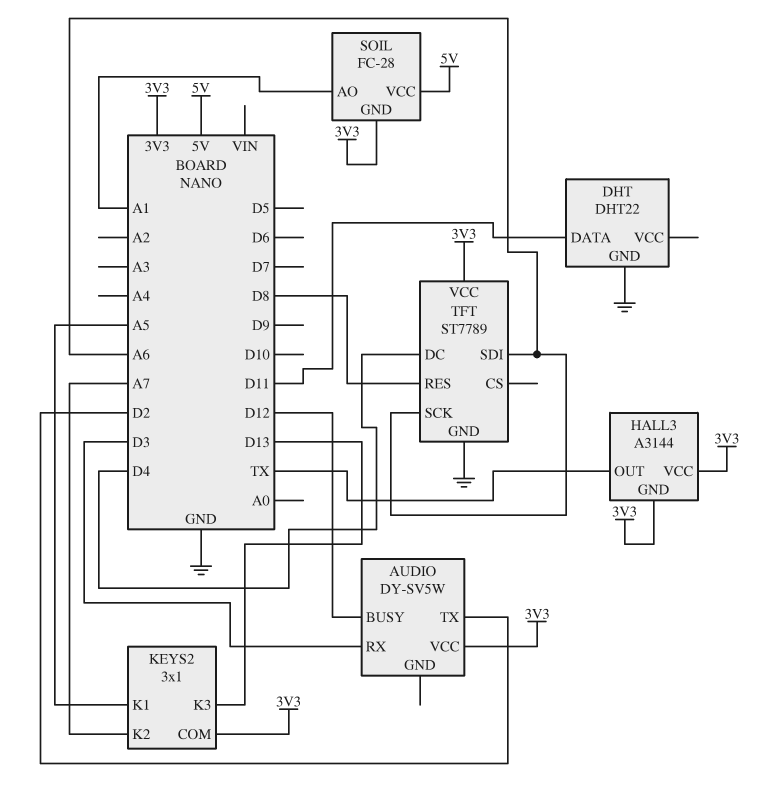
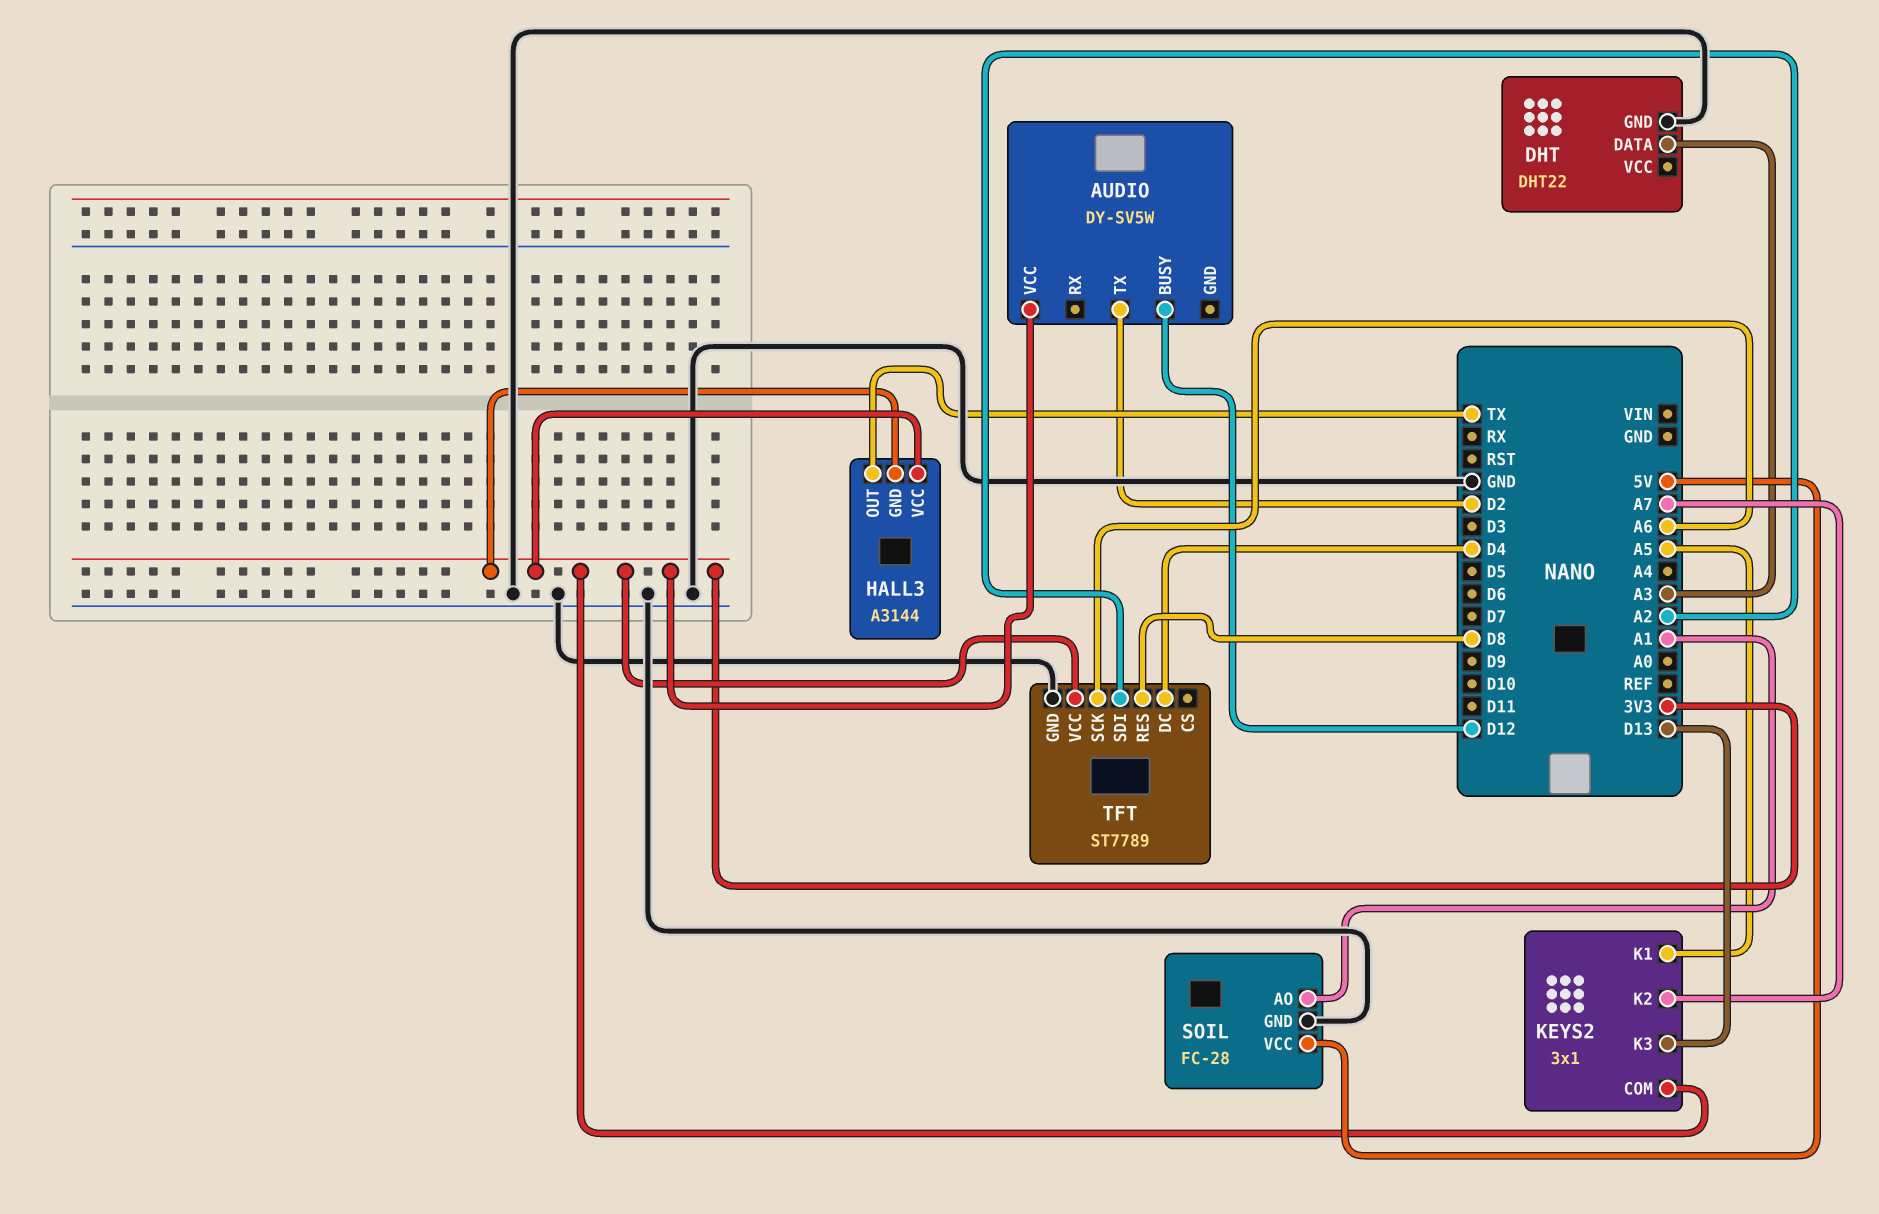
AUDIO pin RX: D3 -> none
DHT pin DATA: D11 -> A3
SOIL pin GND: 3V3 -> GND
TFT pin SDI: A6 -> A2

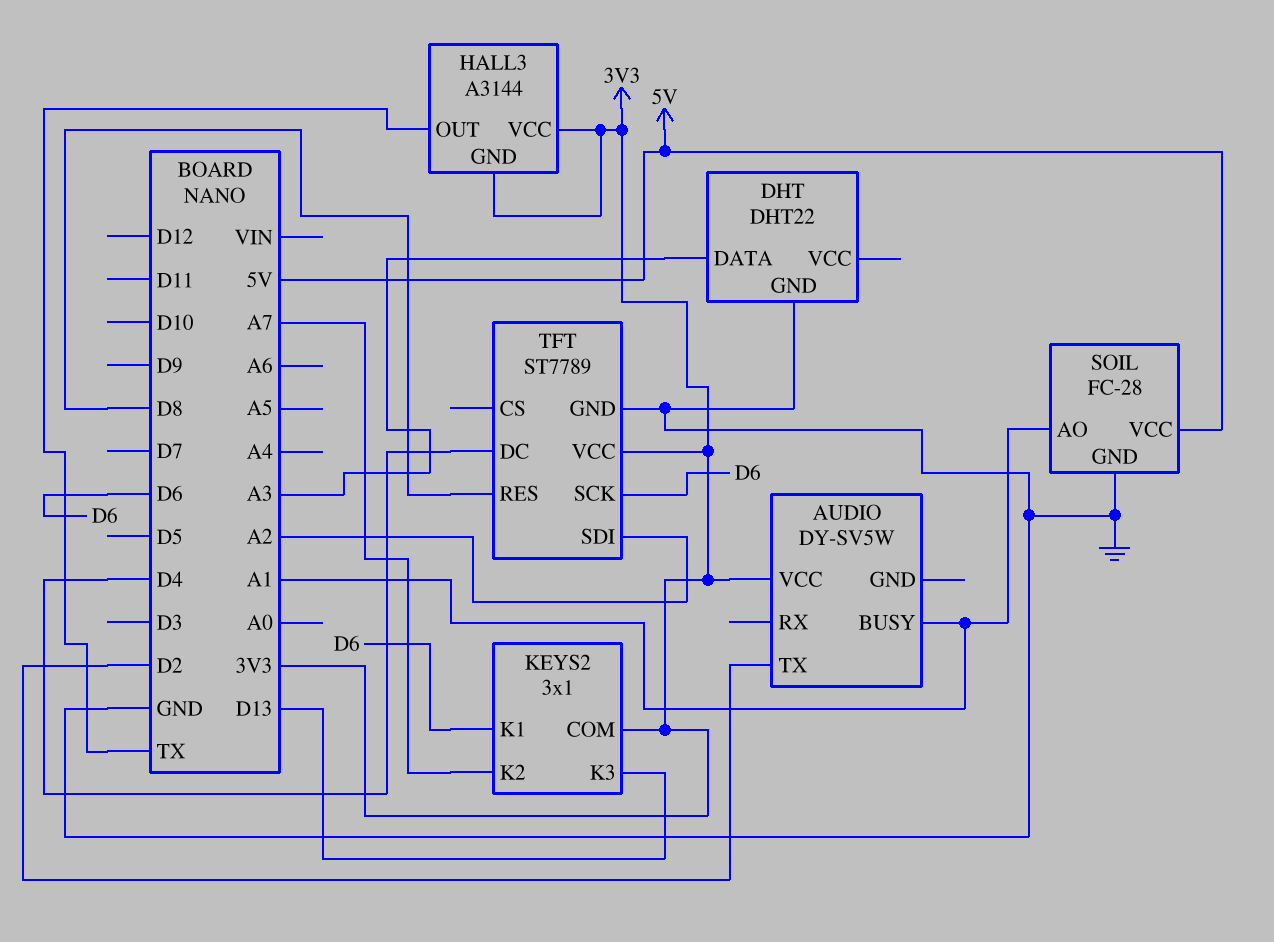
AUDIO pin BUSY: D12 -> A1
KEYS2 pin K1: A5 -> D6
TFT pin SCK: A6 -> D6

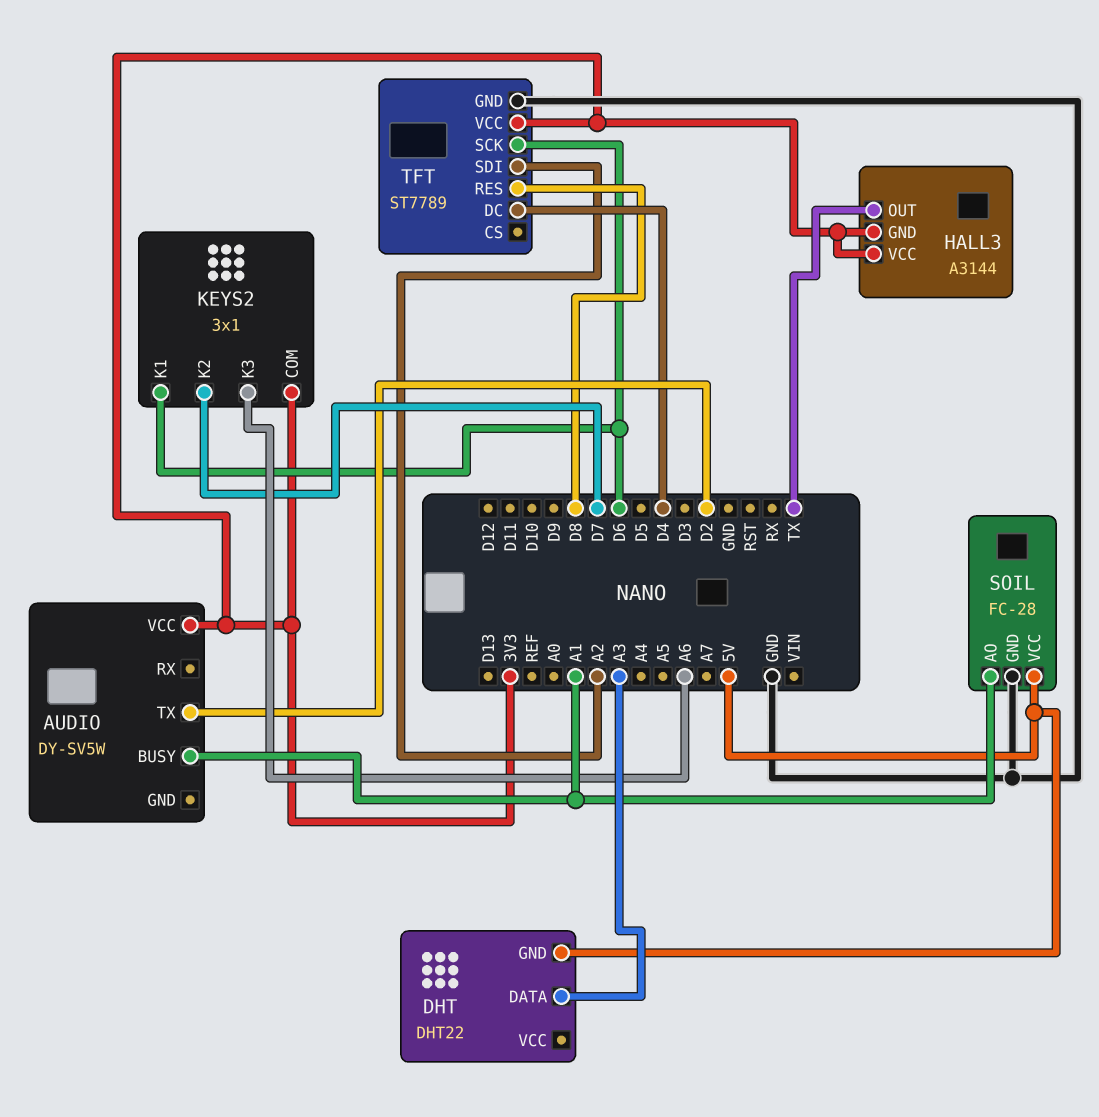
DHT pin GND: GND -> 5V
KEYS2 pin K2: A7 -> D7
KEYS2 pin K3: D13 -> A6

